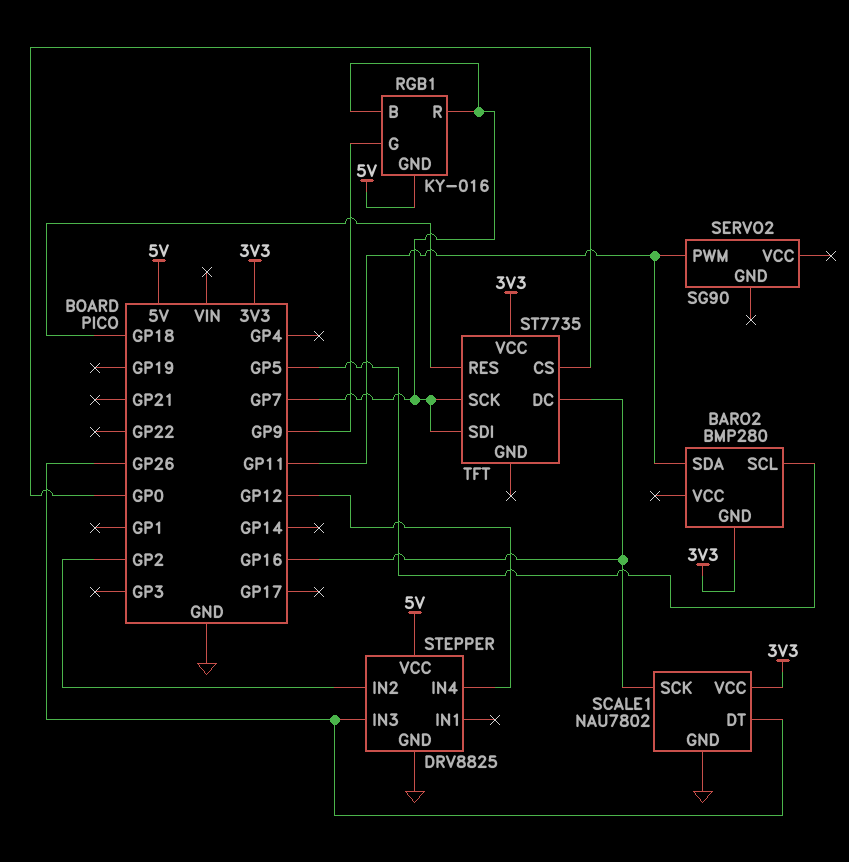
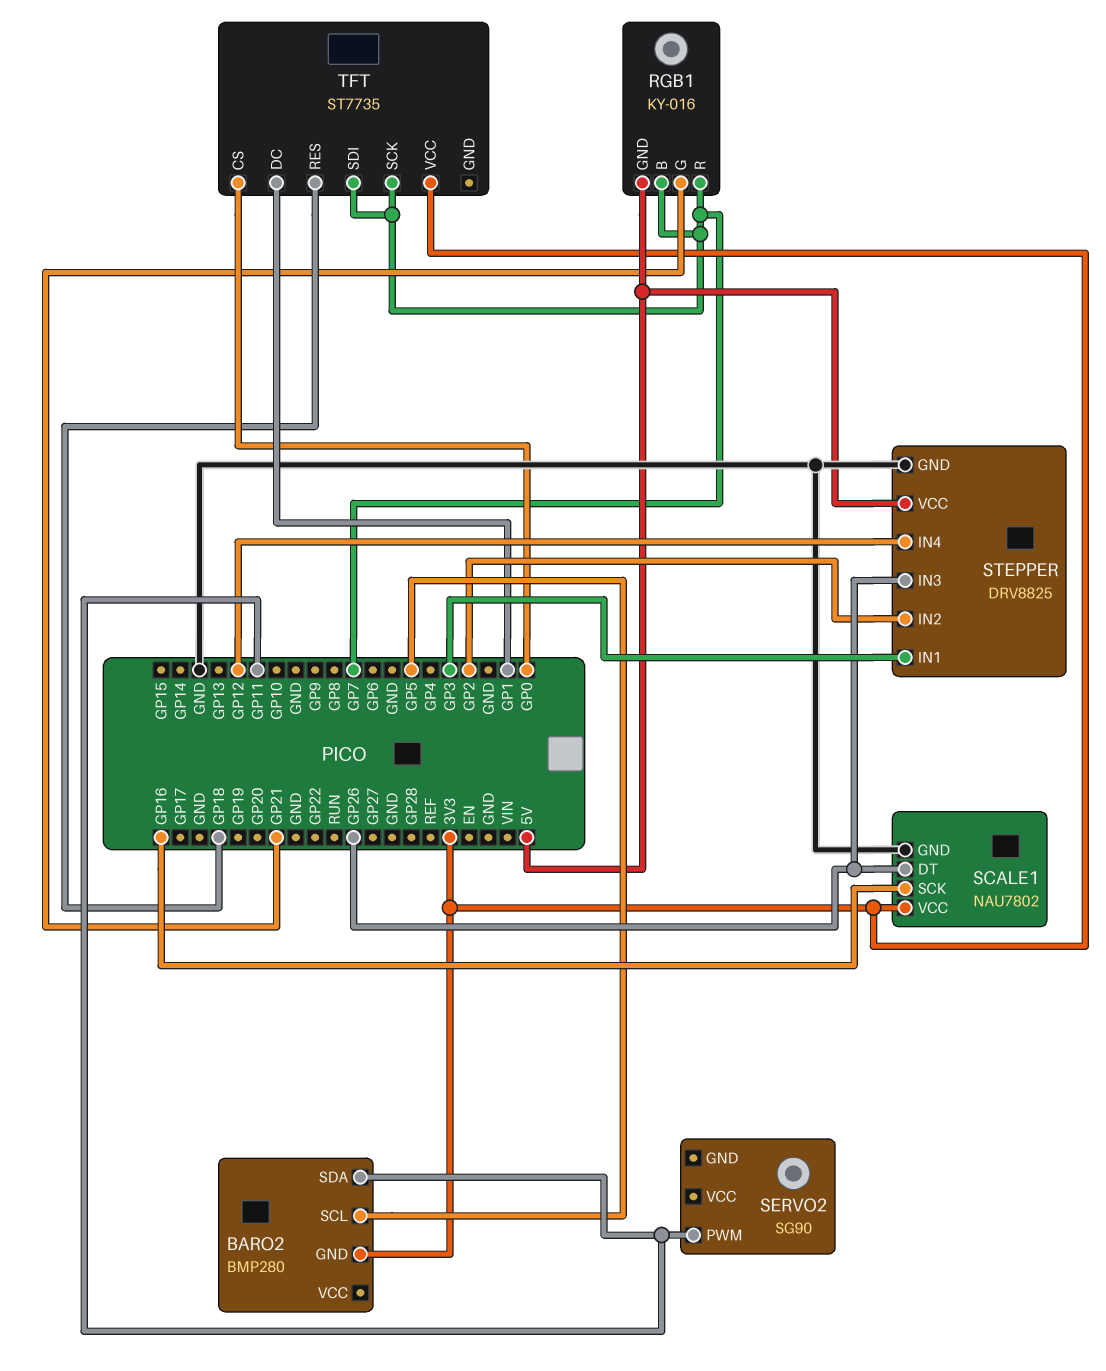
RGB1 pin G: GP9 -> GP21
STEPPER pin IN1: none -> GP3
TFT pin DC: GP16 -> GP1

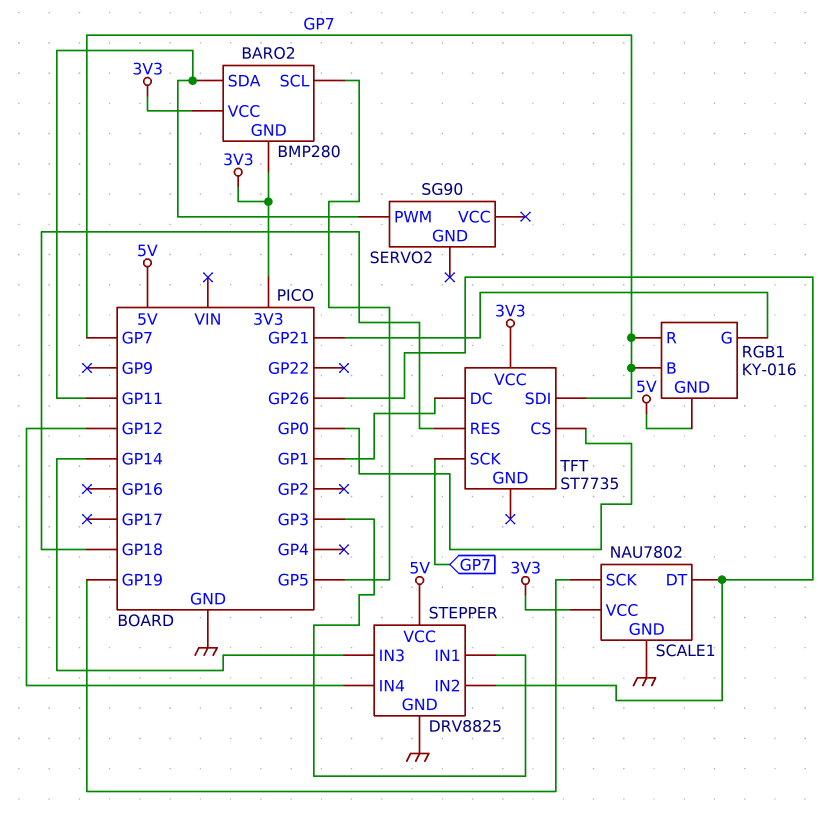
BARO2 pin VCC: none -> 3V3
SCALE1 pin SCK: GP16 -> GP19
STEPPER pin IN2: GP2 -> GP26
STEPPER pin IN3: GP26 -> GP14

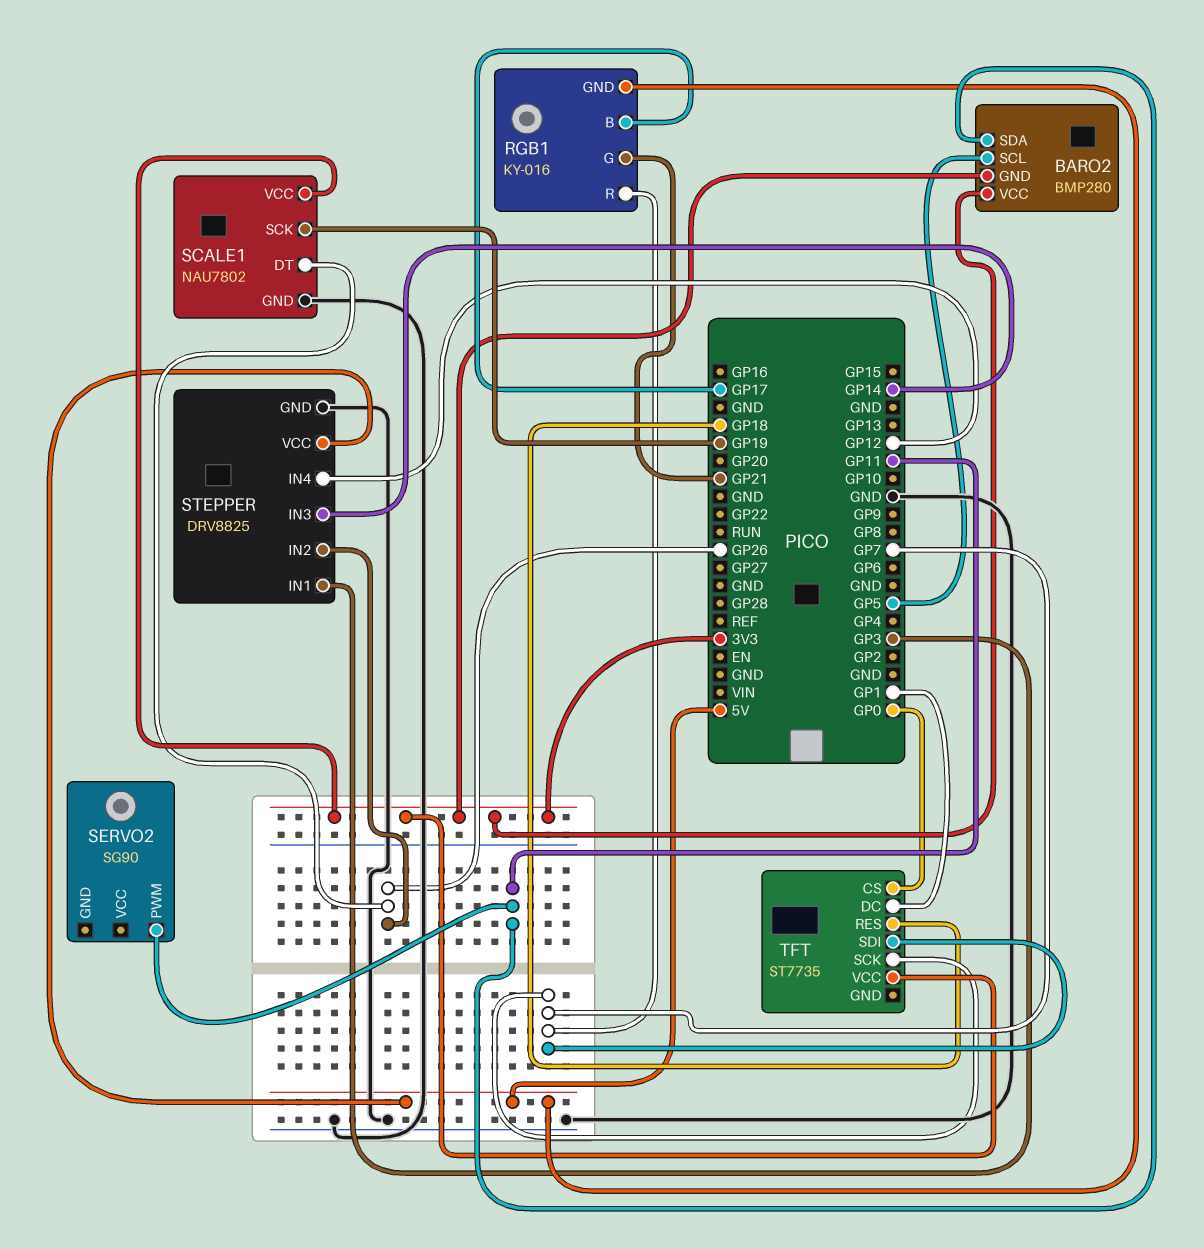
RGB1 pin B: GP7 -> GP17

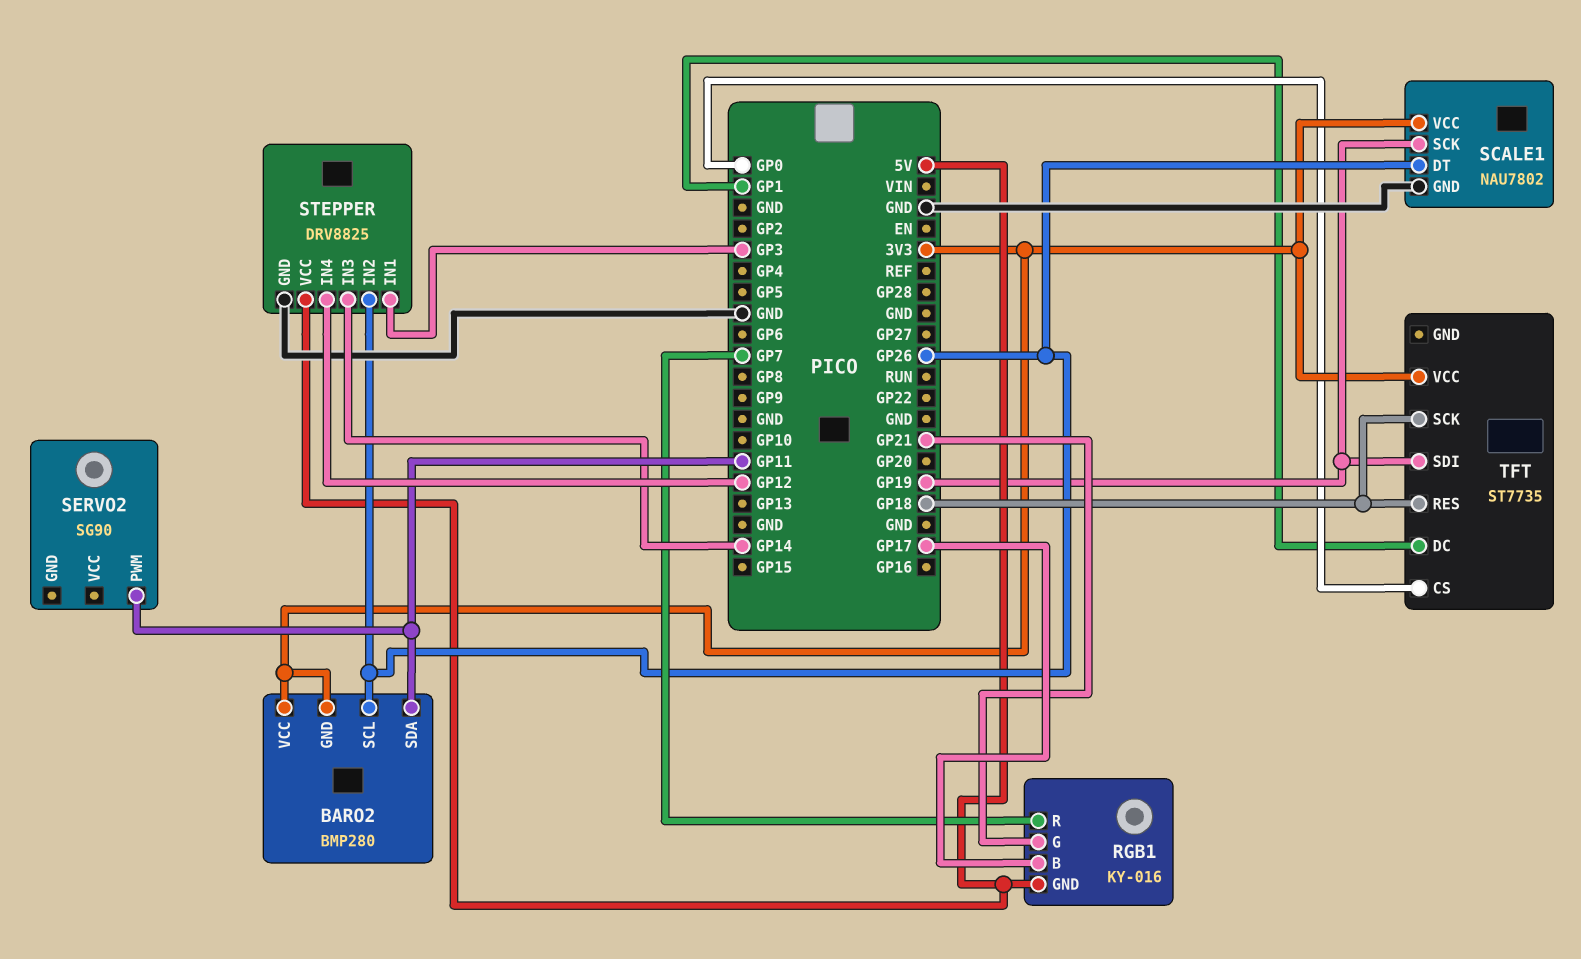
BARO2 pin SCL: GP5 -> GP26
TFT pin SCK: GP7 -> GP18
TFT pin SDI: GP7 -> GP19

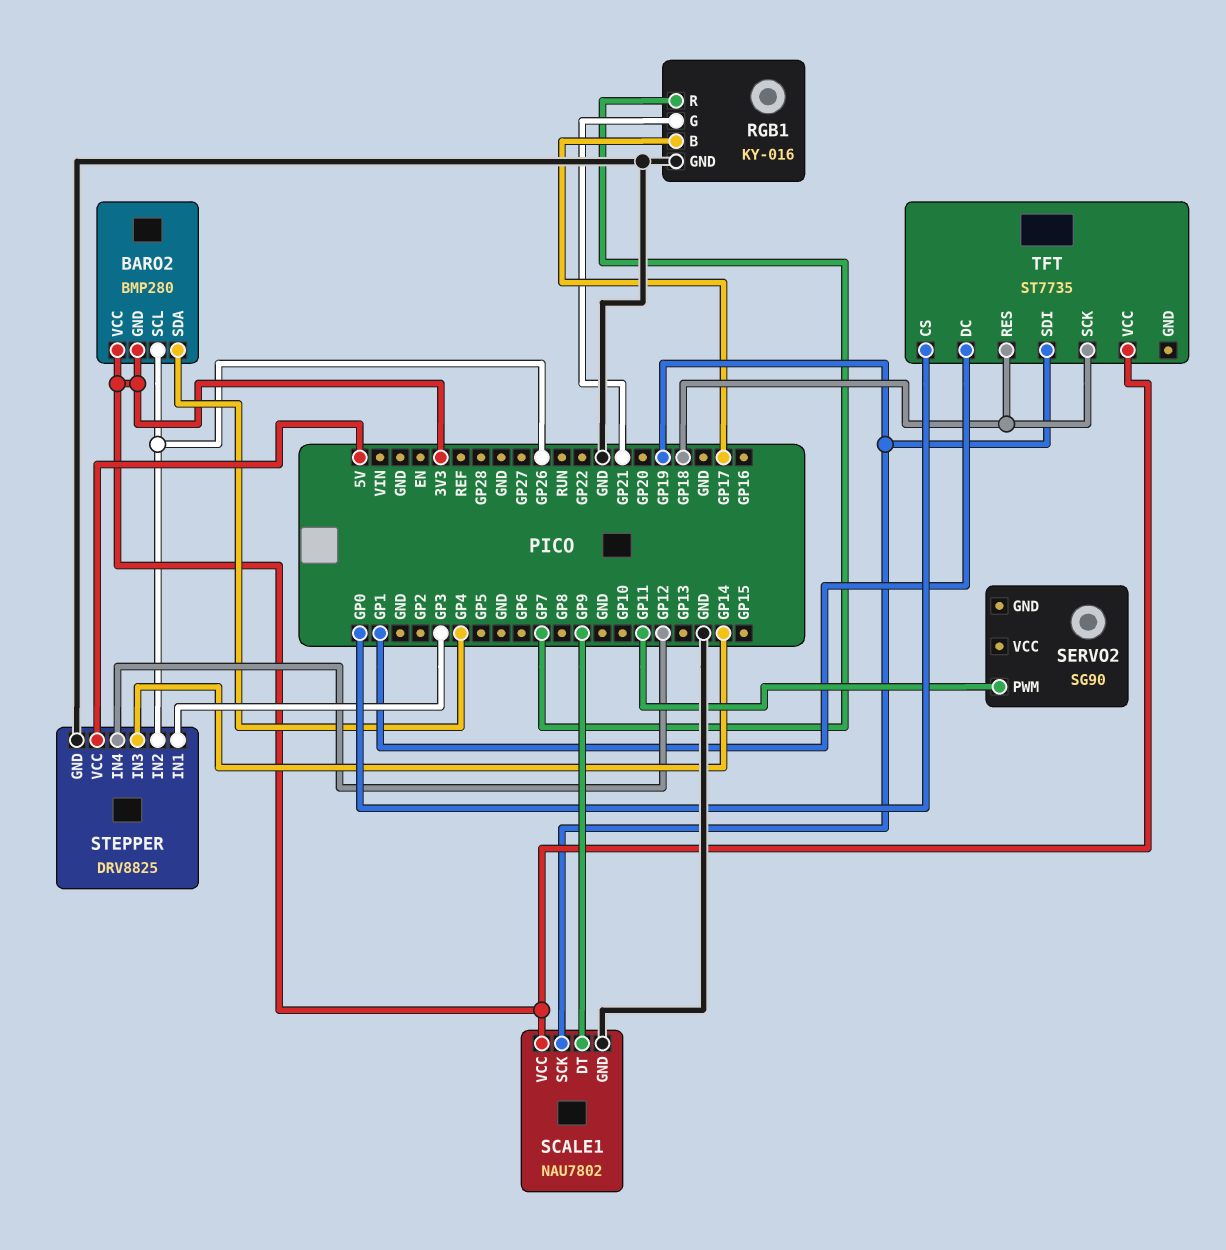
BARO2 pin SDA: GP11 -> GP4
RGB1 pin GND: 5V -> GND
SCALE1 pin DT: GP26 -> GP9

